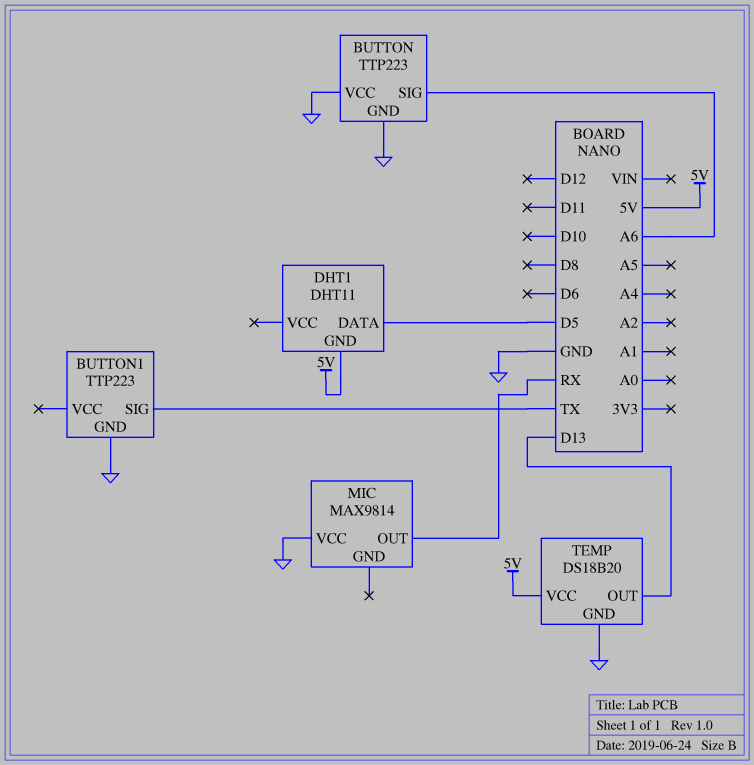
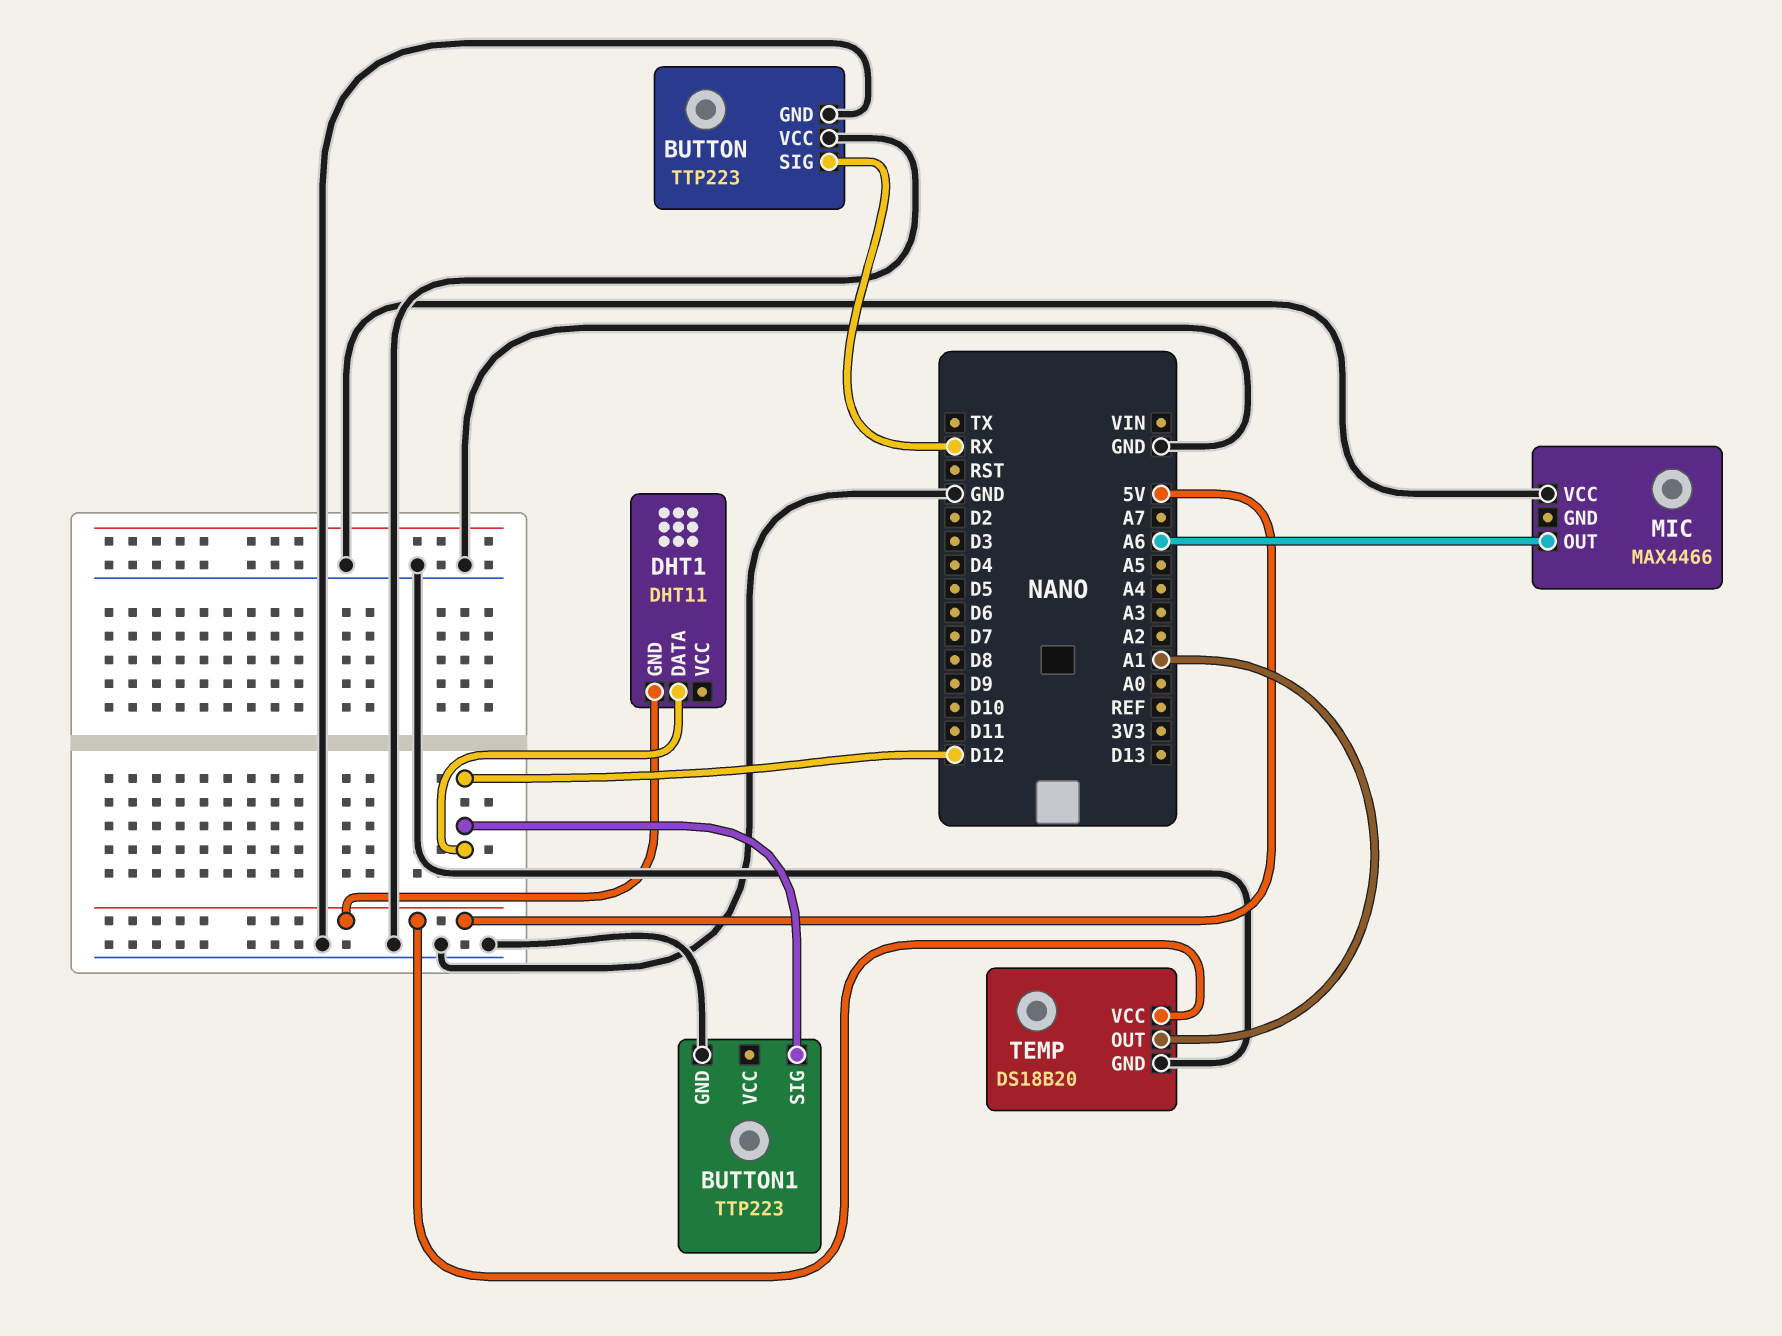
BUTTON pin SIG: A6 -> RX
BUTTON1 pin SIG: TX -> D12
DHT1 pin DATA: D5 -> D12
MIC: MAX9814 -> MAX4466
MIC pin OUT: RX -> A6
TEMP pin OUT: D13 -> A1

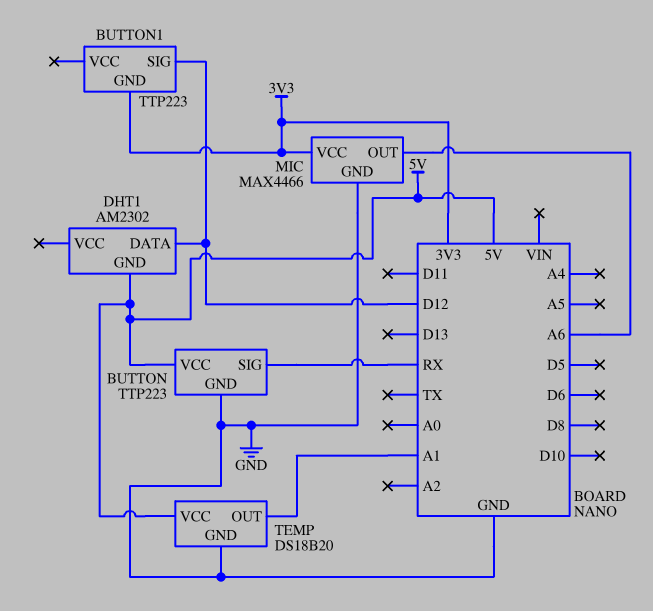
BUTTON pin VCC: GND -> 5V
BUTTON1 pin GND: GND -> 3V3
DHT1: DHT11 -> AM2302
MIC pin GND: none -> GND
MIC pin VCC: GND -> 3V3

